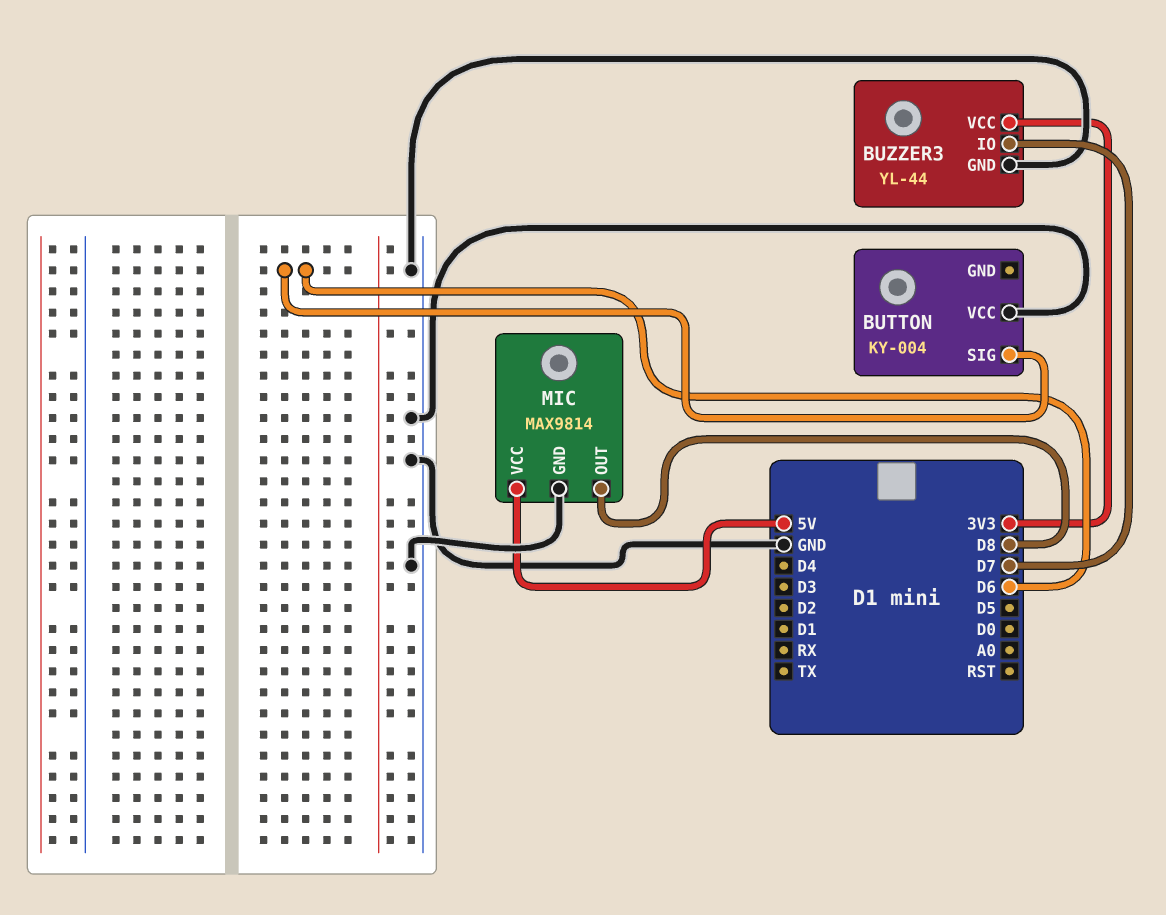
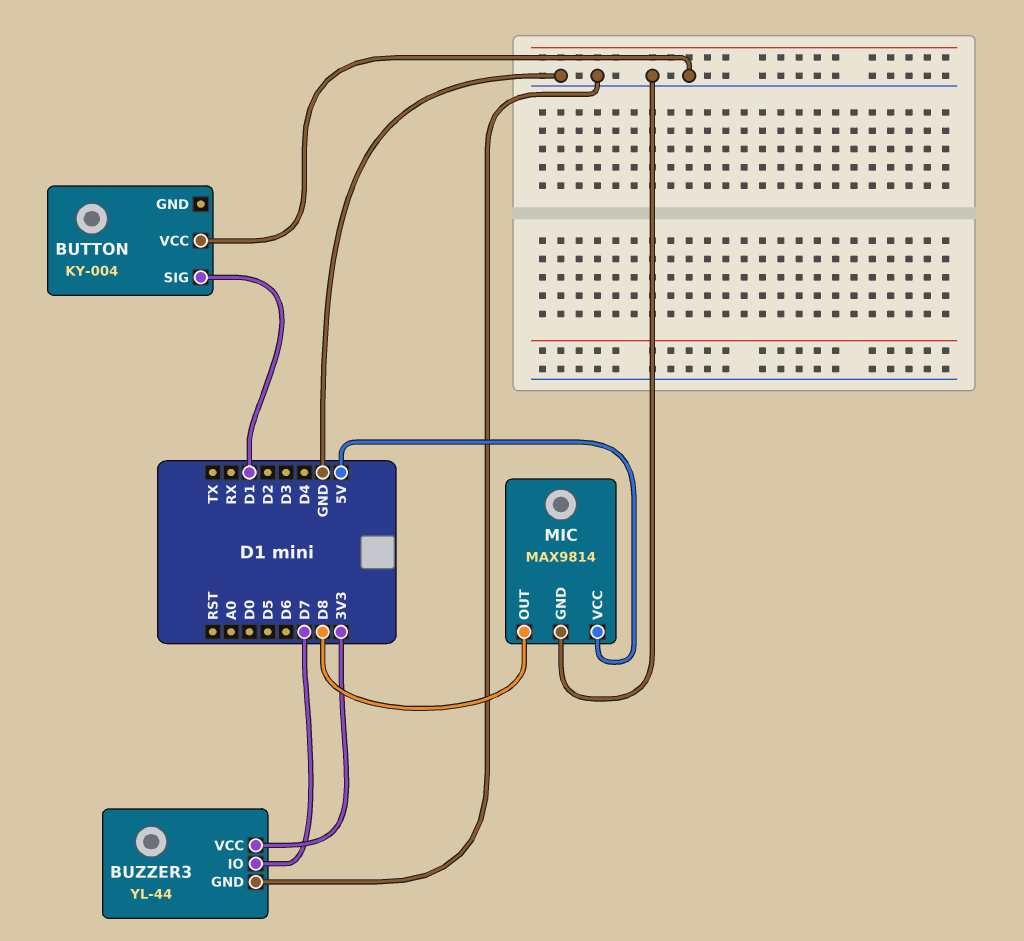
BUTTON pin SIG: D6 -> D1

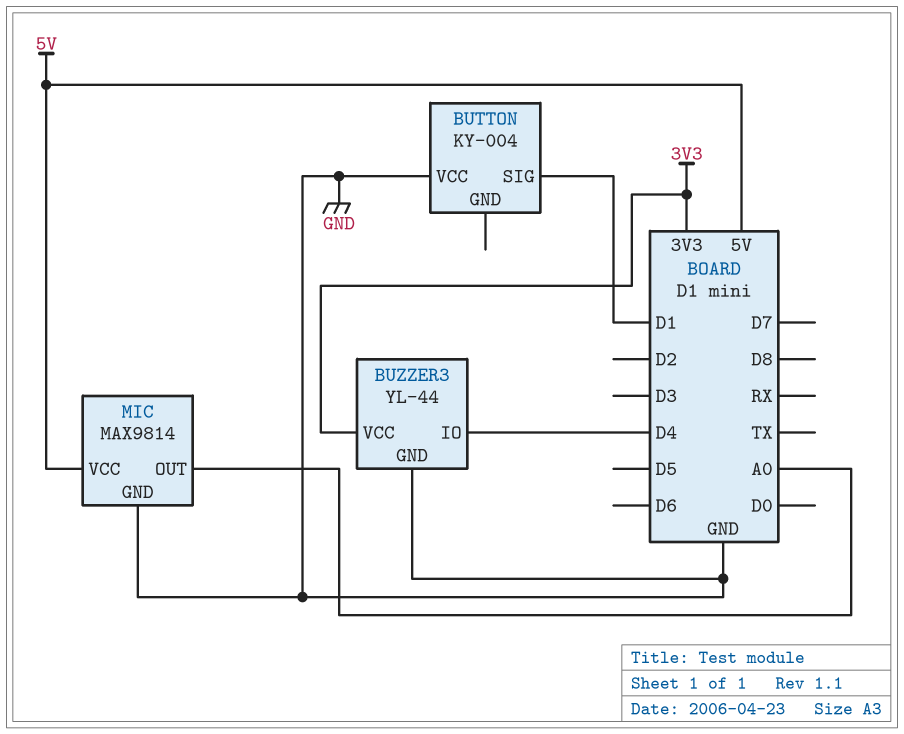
BUZZER3 pin IO: D7 -> D4
MIC pin OUT: D8 -> A0

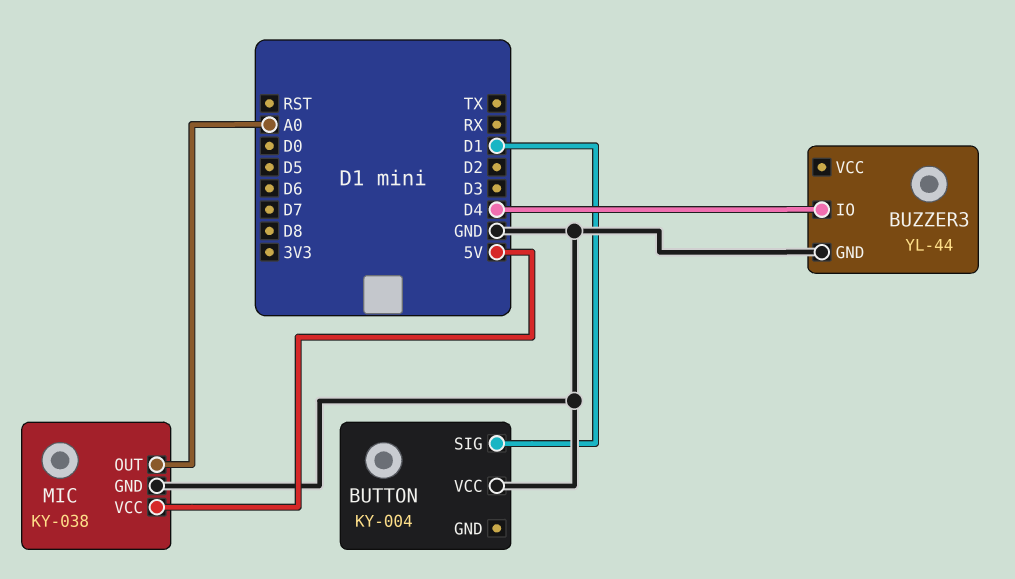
BUZZER3 pin VCC: 3V3 -> none
MIC: MAX9814 -> KY-038

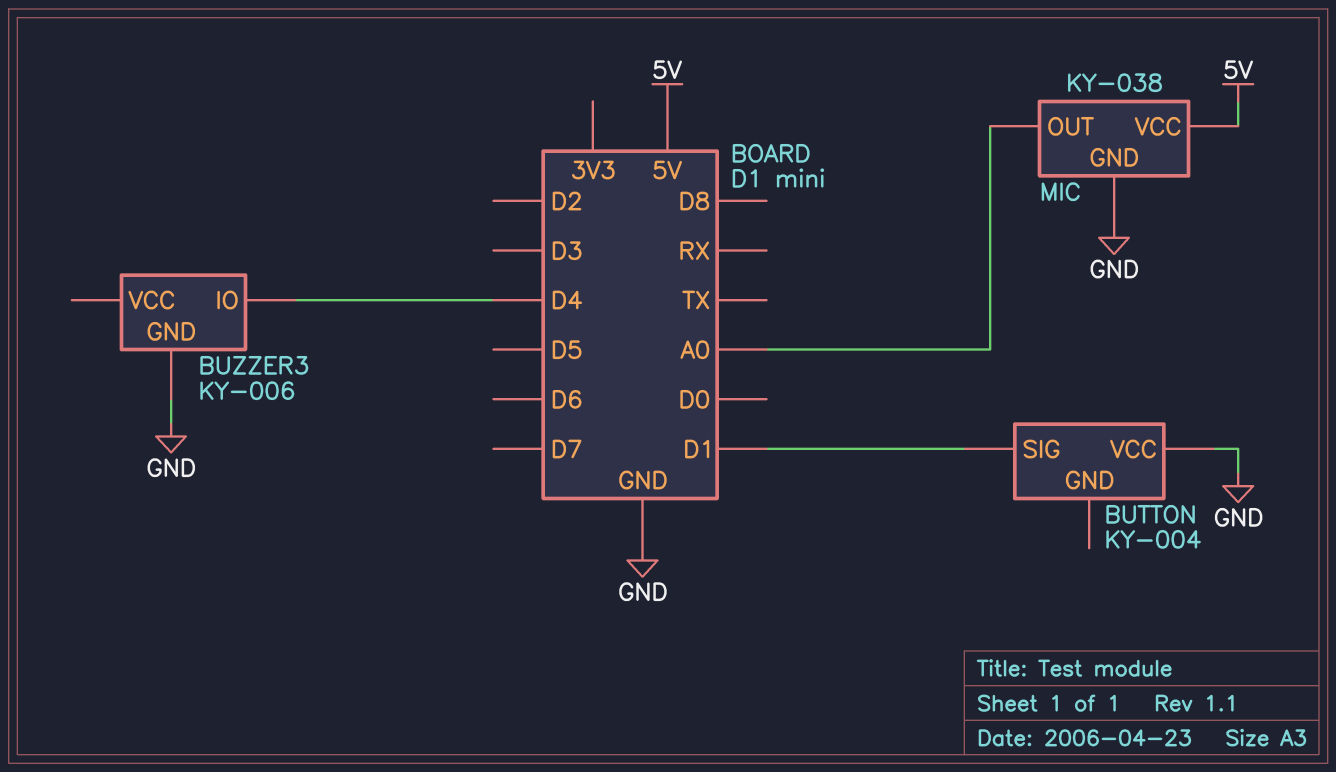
BUZZER3: YL-44 -> KY-006

